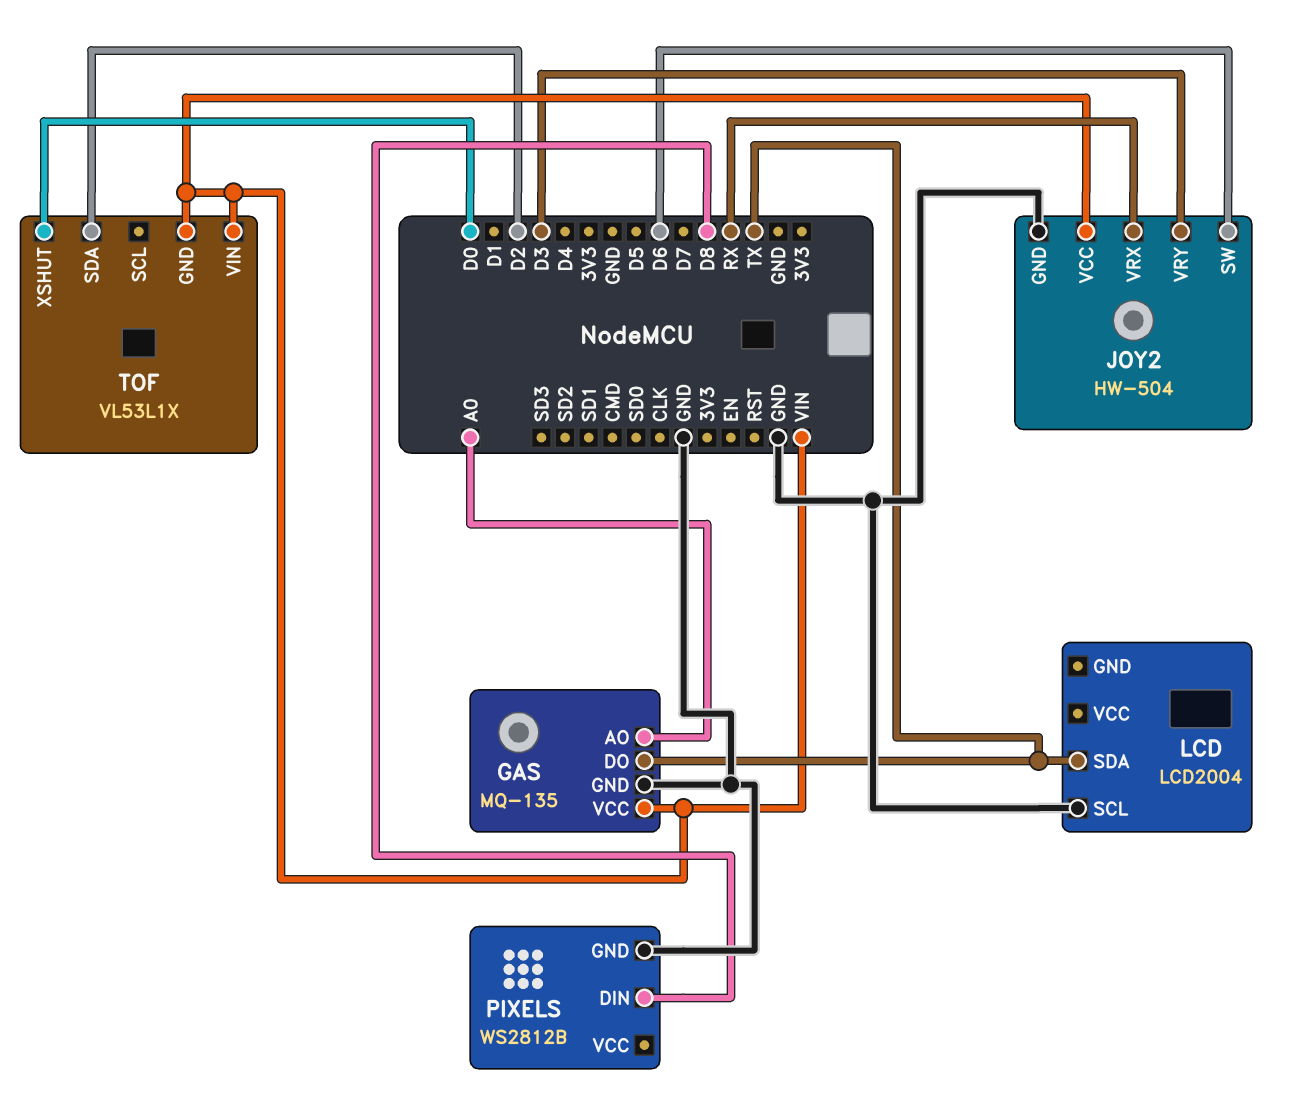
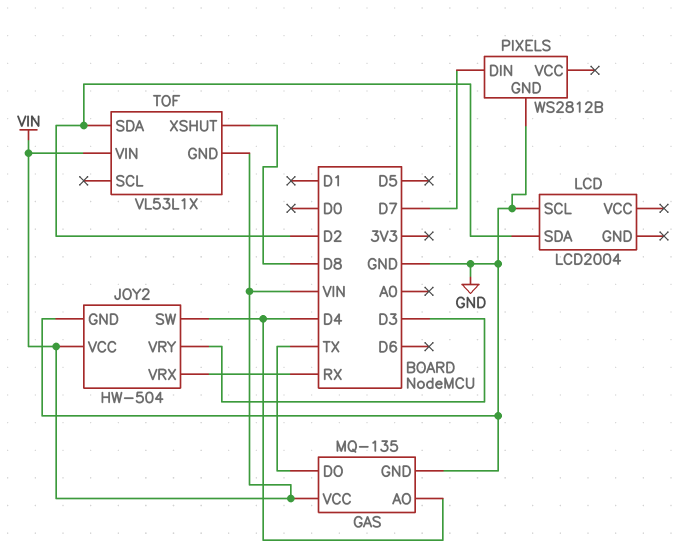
GAS pin AO: A0 -> D4
JOY2 pin SW: D6 -> D4
LCD pin SDA: TX -> D2
PIXELS pin DIN: D8 -> D7
TOF pin XSHUT: D0 -> D8

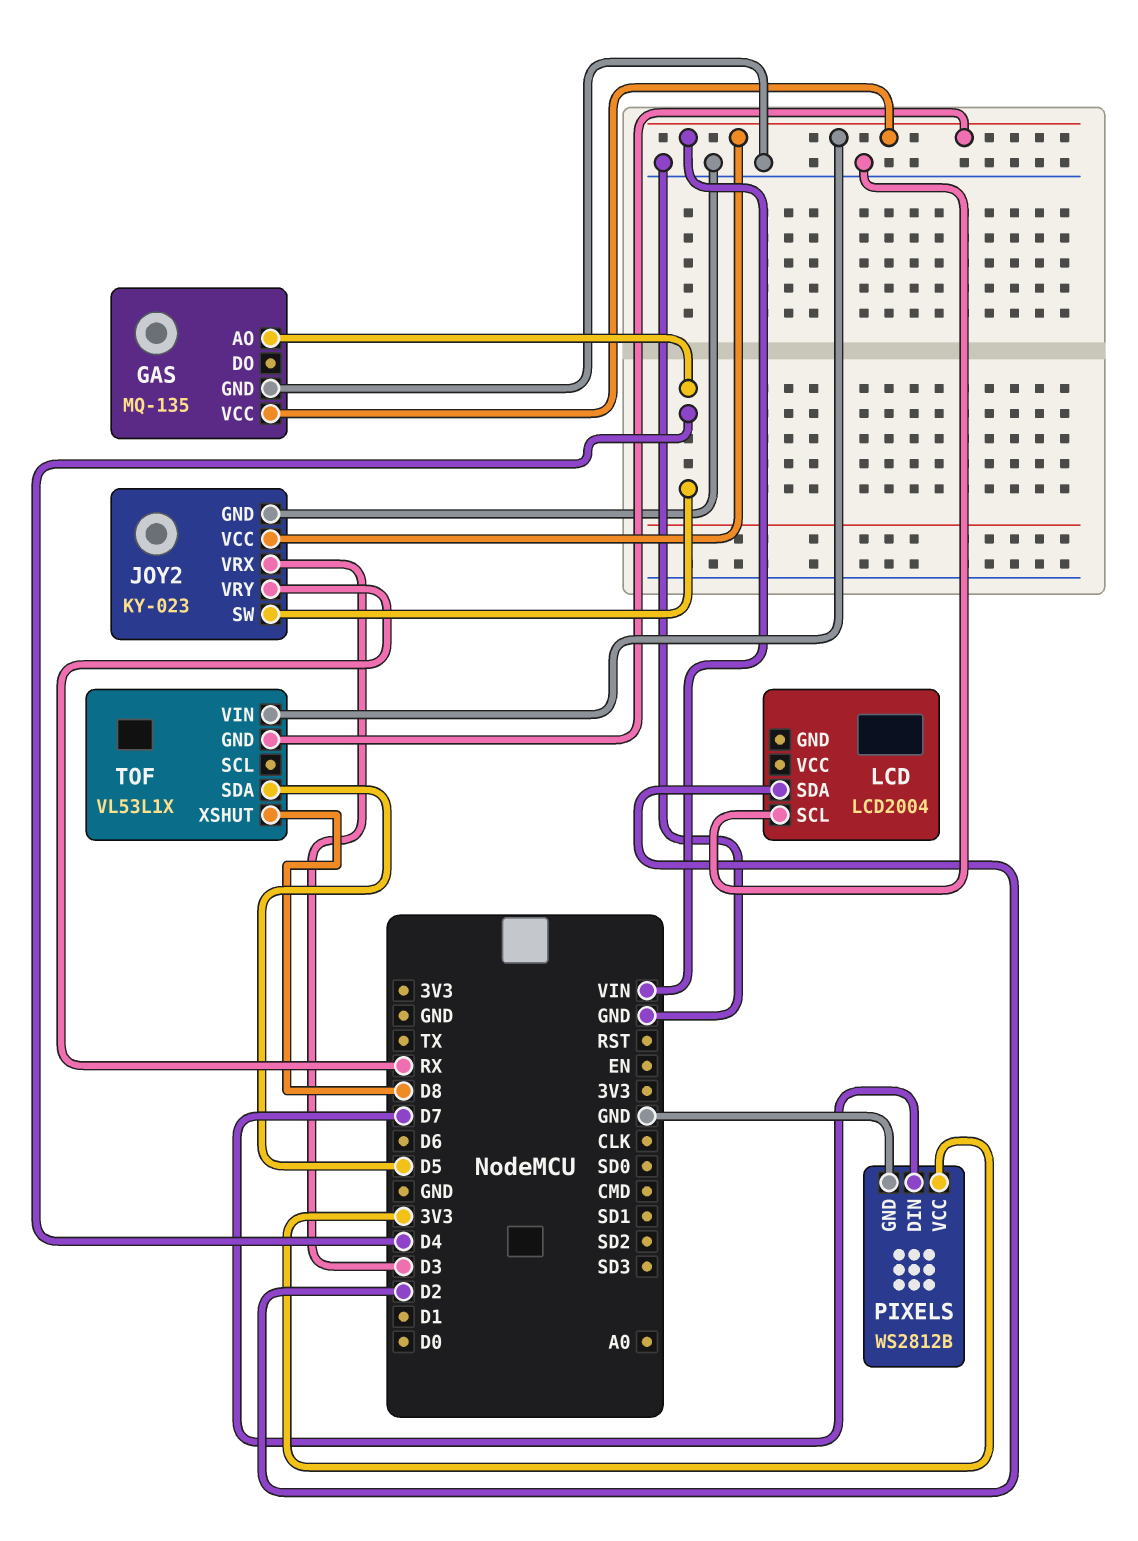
GAS pin DO: TX -> none
JOY2: HW-504 -> KY-023
JOY2 pin VRX: RX -> D3
JOY2 pin VRY: D3 -> RX
PIXELS pin VCC: none -> 3V3
TOF pin SDA: D2 -> D5

